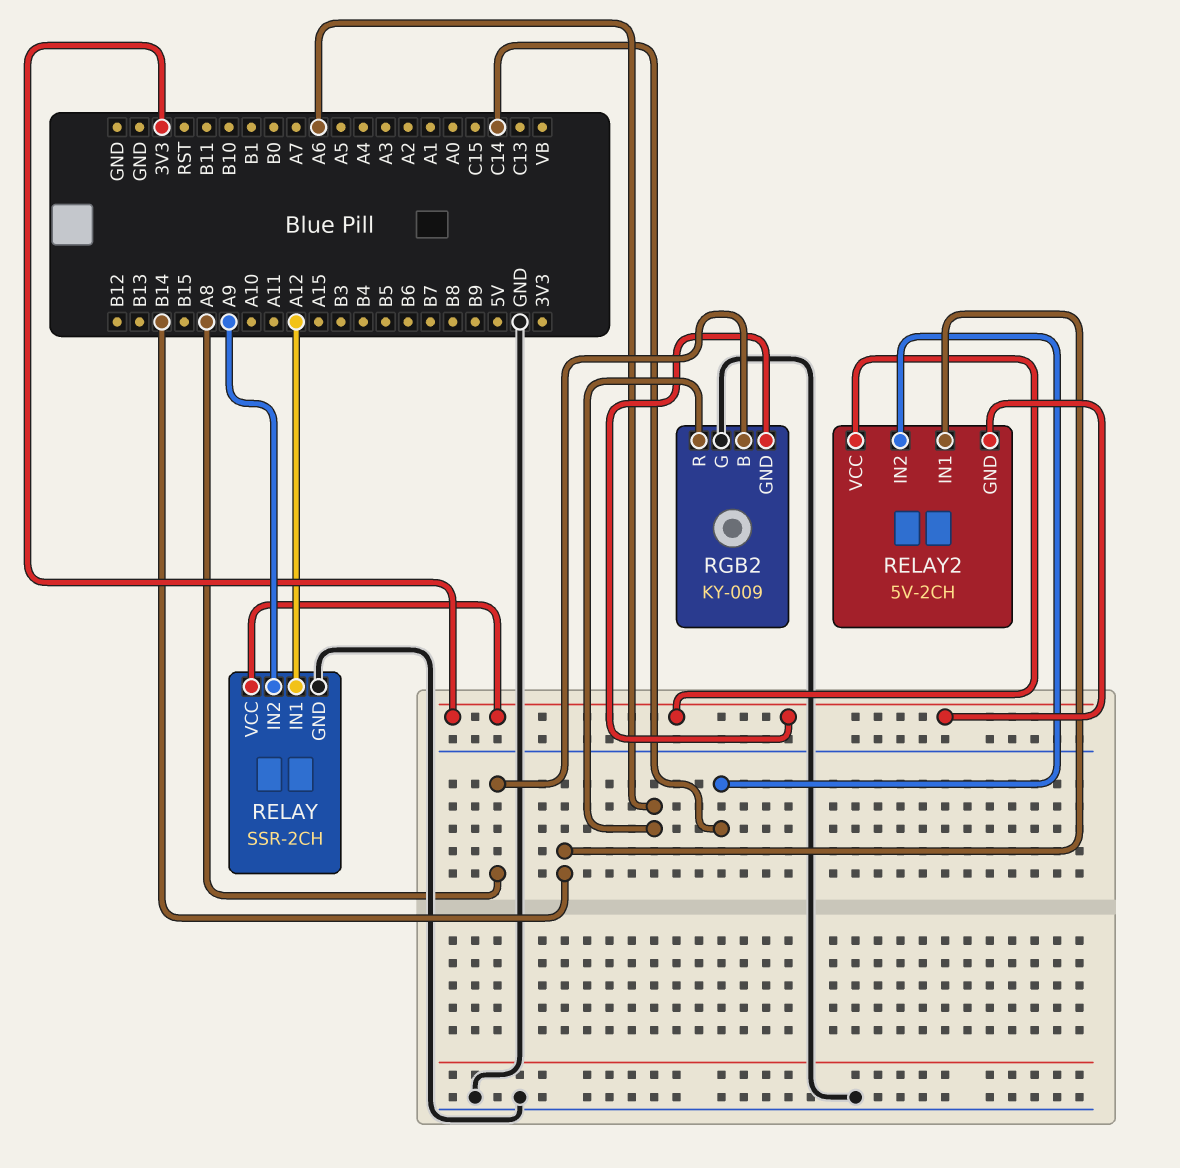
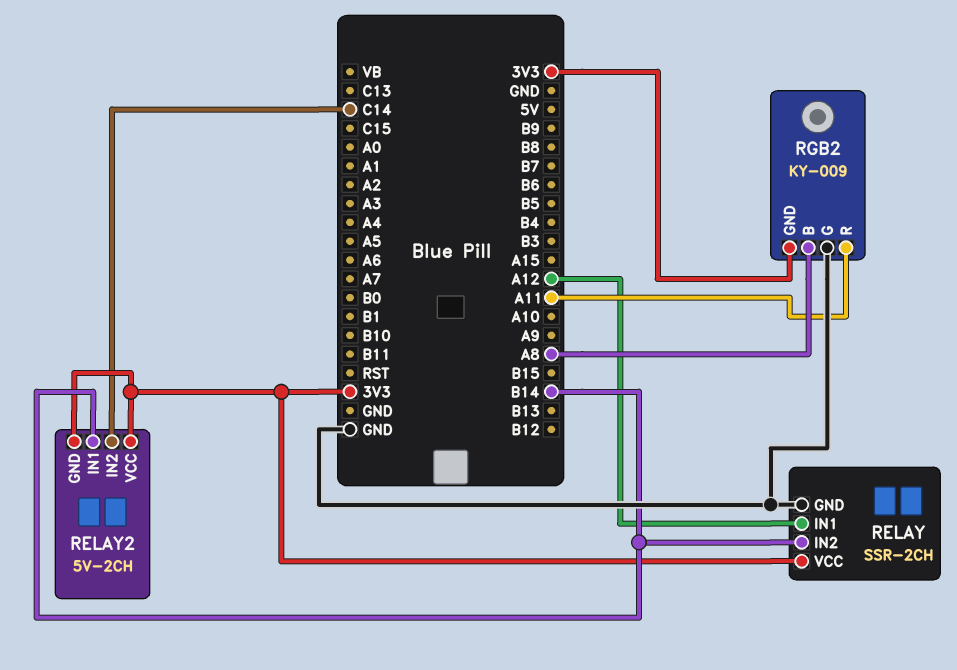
RELAY pin IN2: A9 -> B14
RGB2 pin R: A6 -> A11

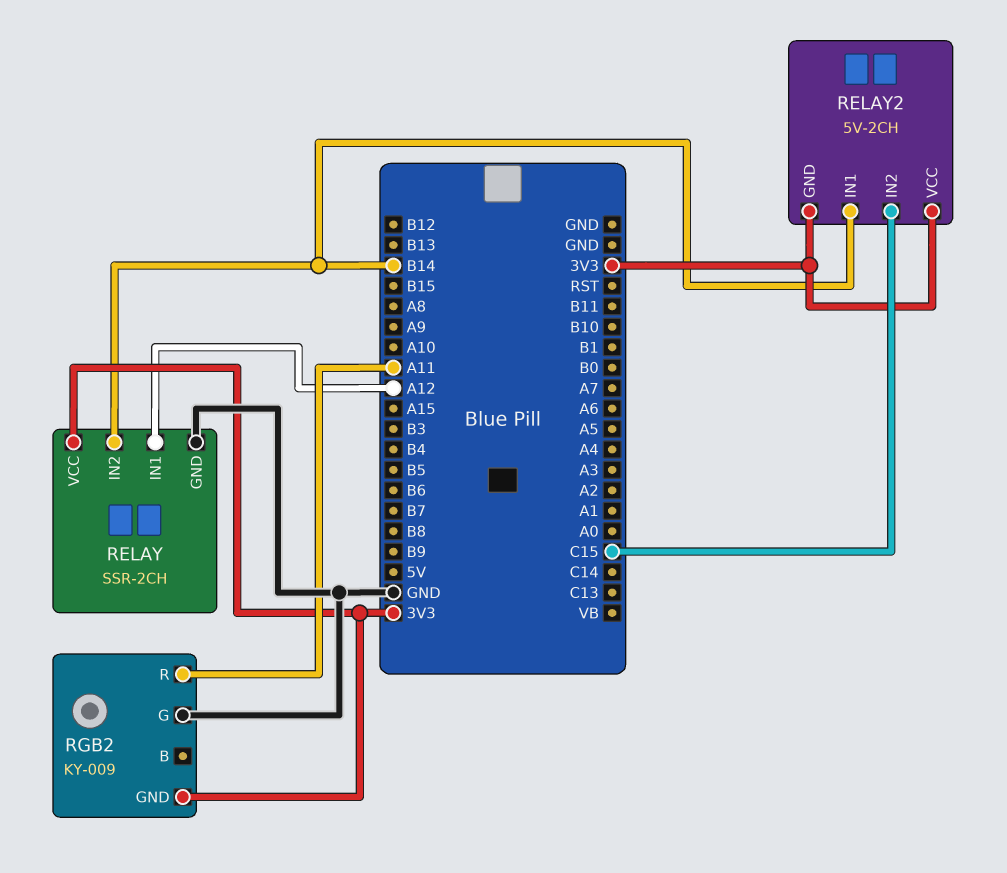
RELAY2 pin IN2: C14 -> C15
RGB2 pin B: A8 -> none

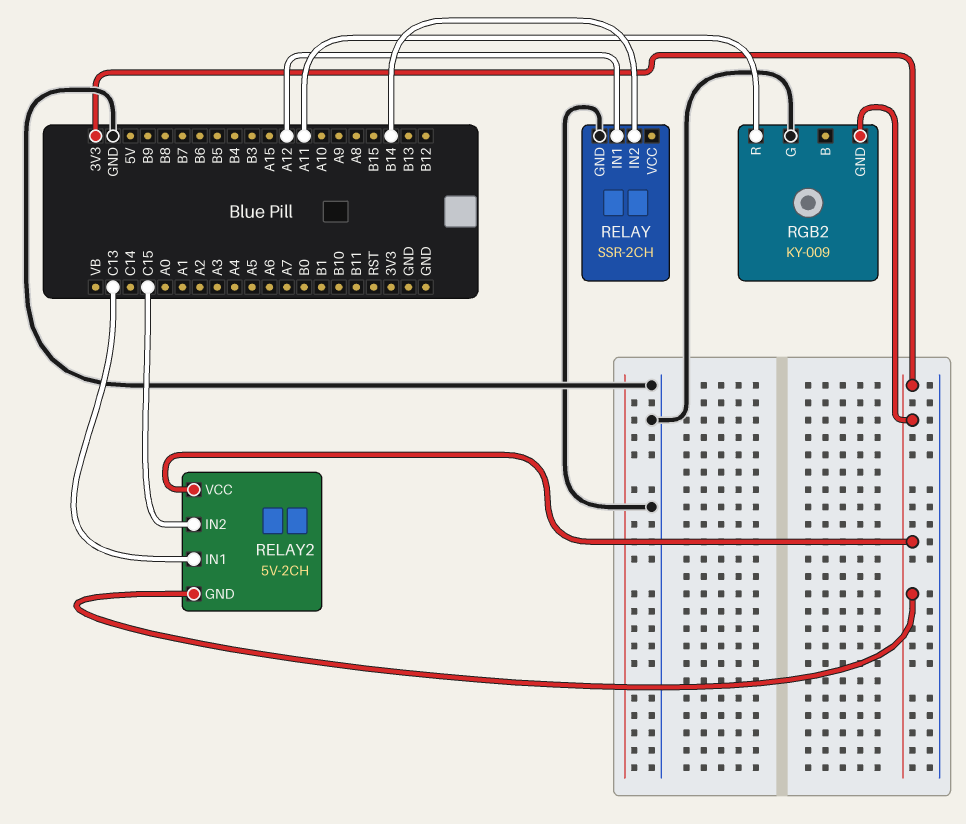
RELAY pin VCC: 3V3 -> none
RELAY2 pin IN1: B14 -> C13

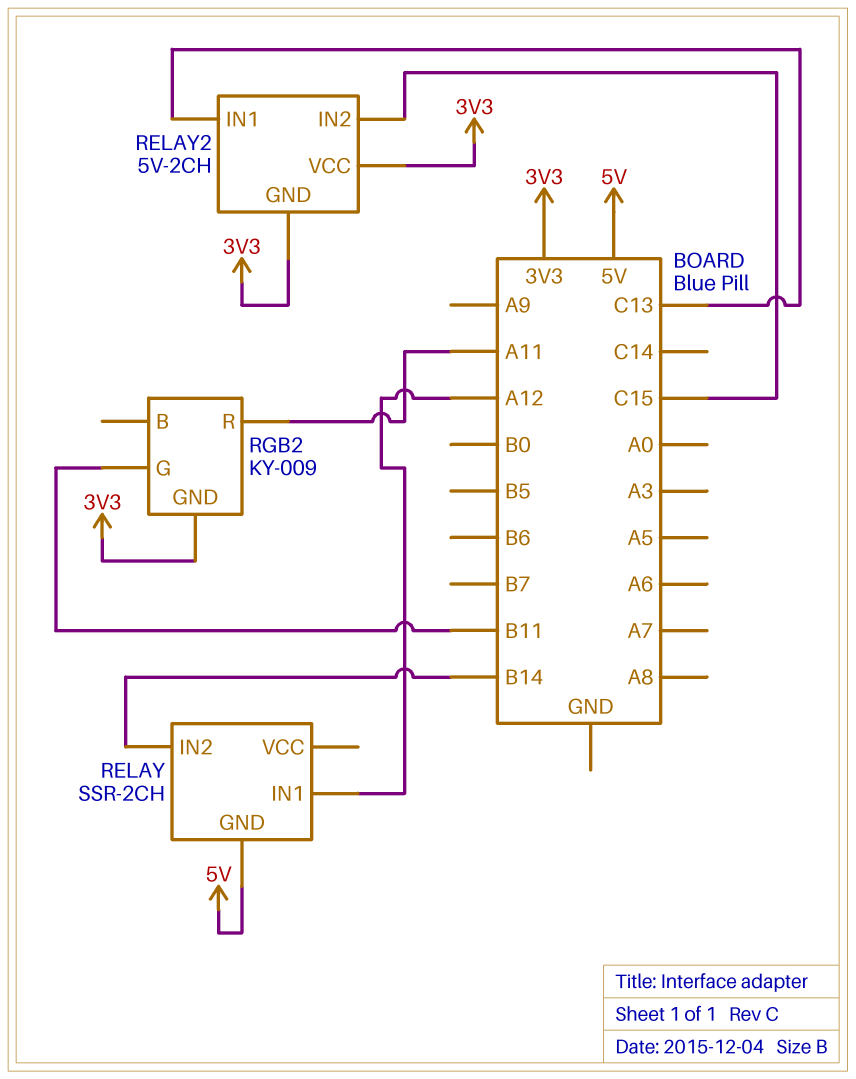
RELAY pin GND: GND -> 5V
RGB2 pin G: GND -> B11

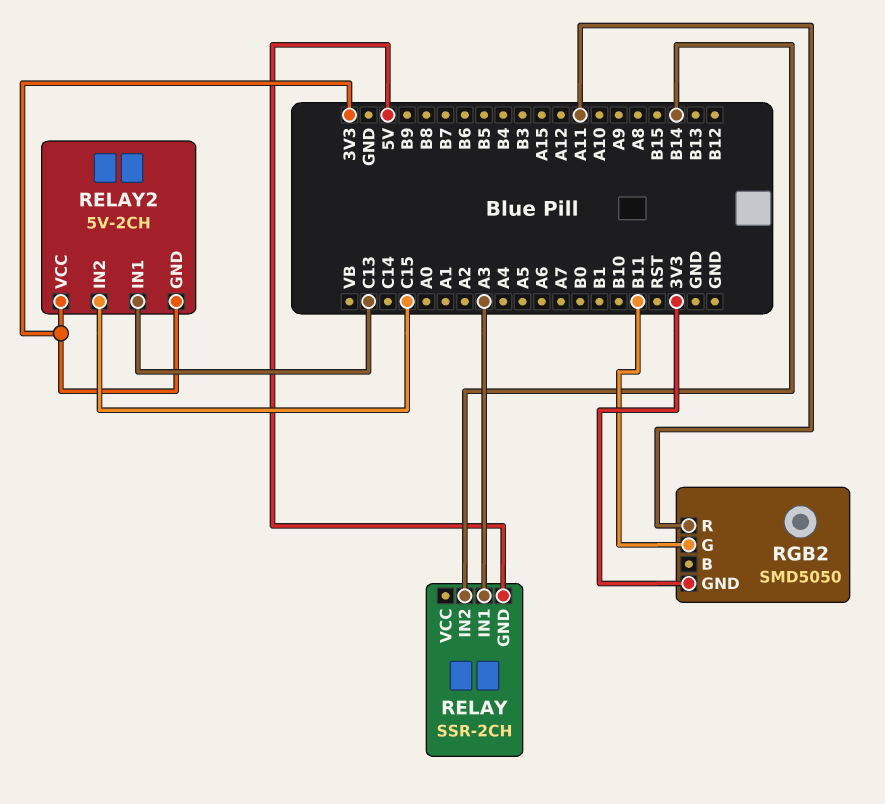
RELAY pin IN1: A12 -> A3
RGB2: KY-009 -> SMD5050

